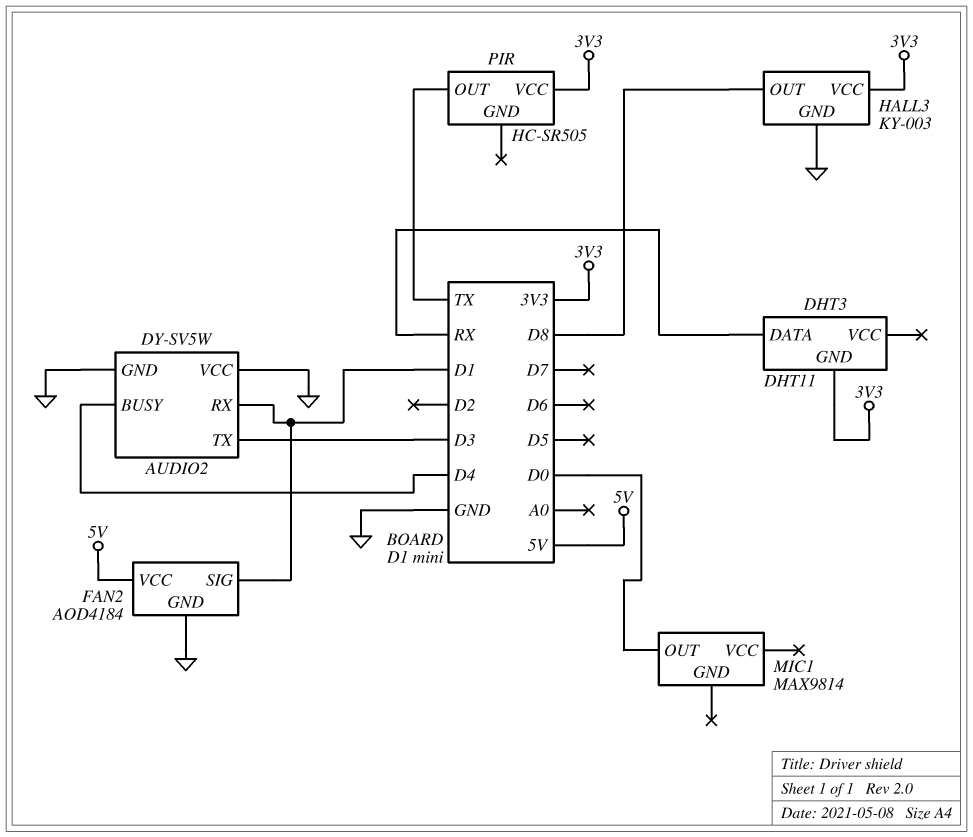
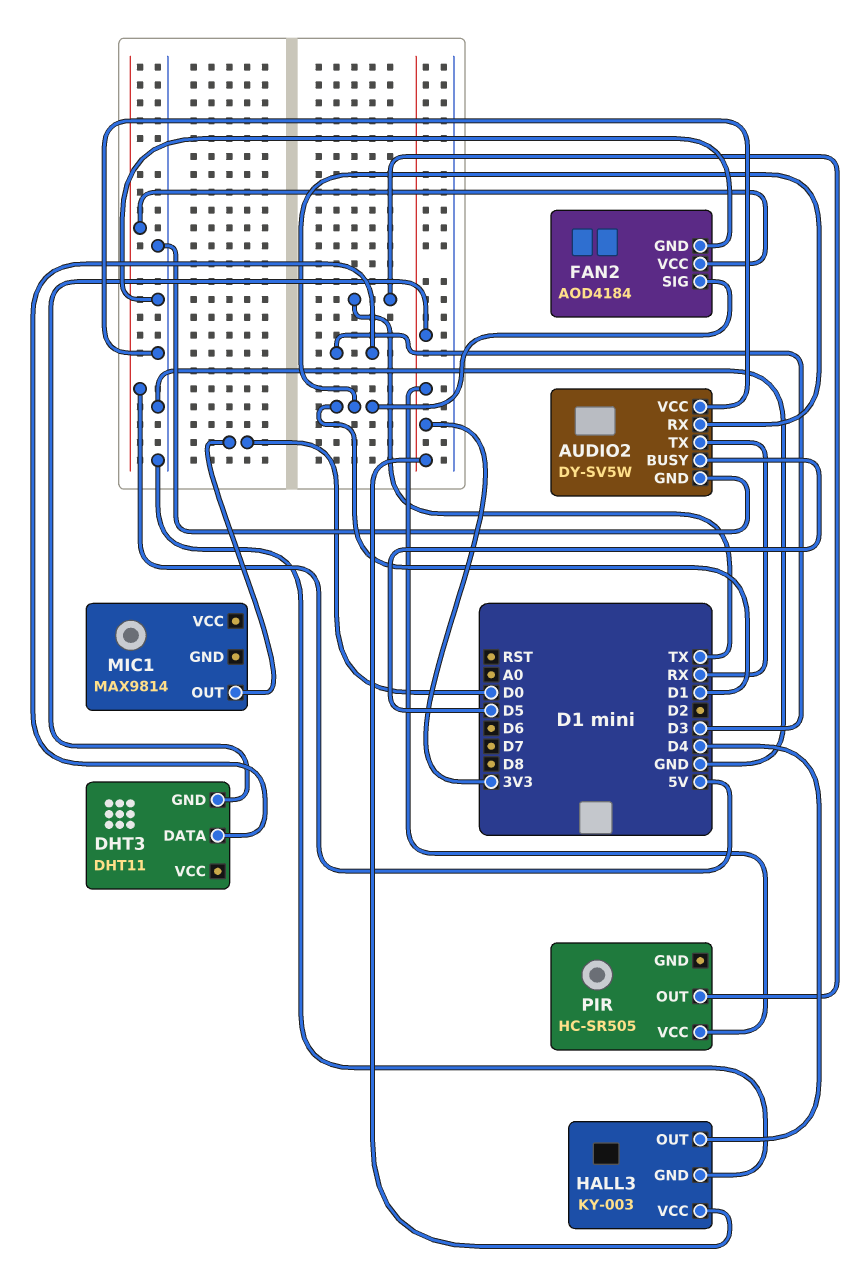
AUDIO2 pin BUSY: D4 -> D5
AUDIO2 pin TX: D3 -> RX
DHT3 pin DATA: RX -> D3
HALL3 pin OUT: D8 -> D4

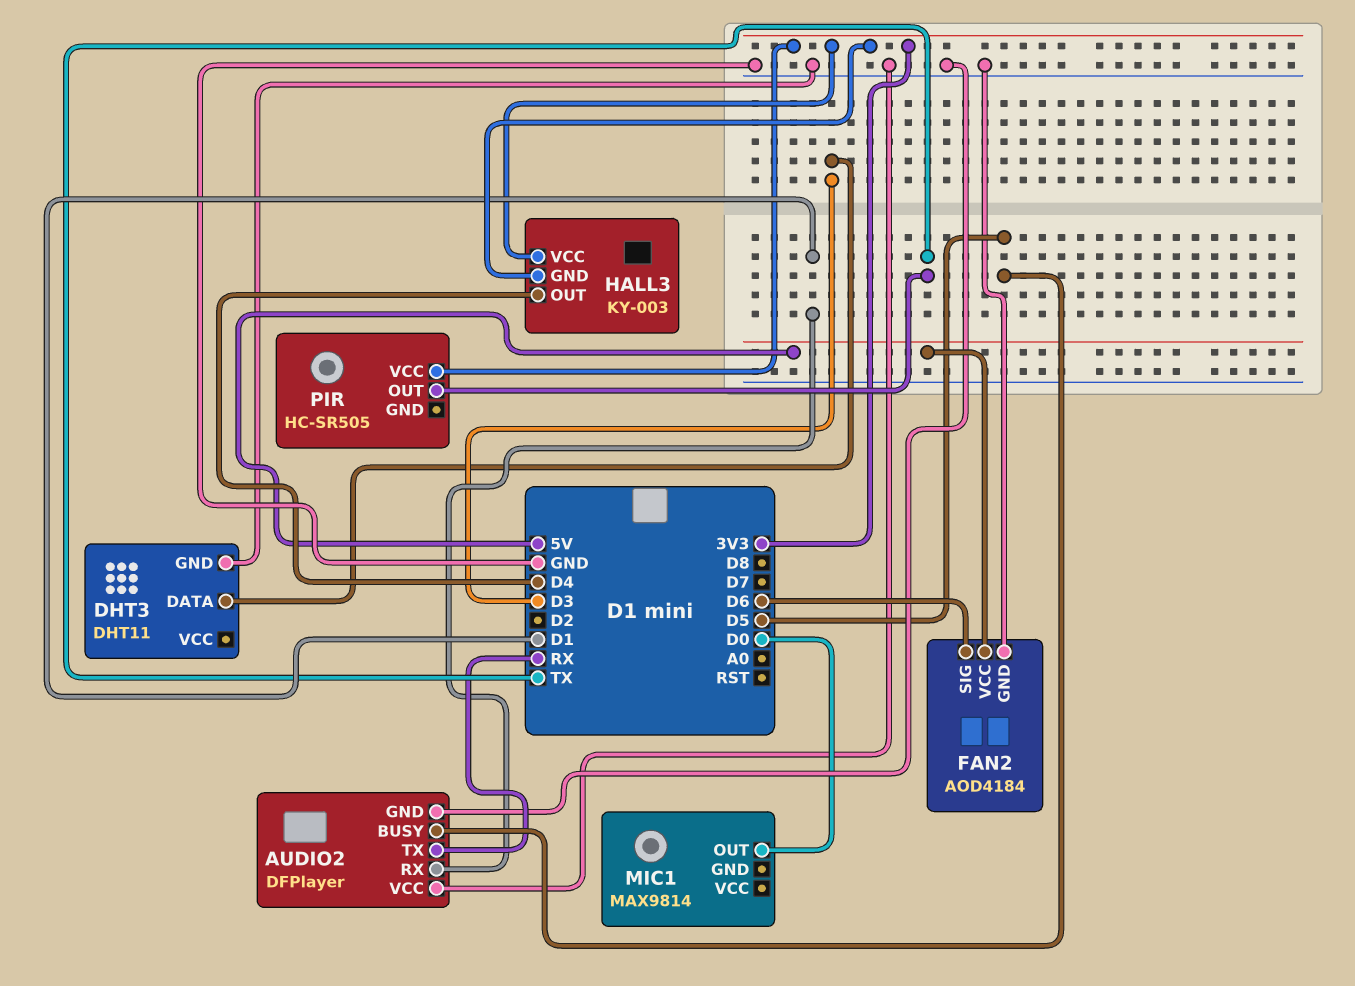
AUDIO2: DY-SV5W -> DFPlayer
DHT3 pin GND: 3V3 -> GND
FAN2 pin SIG: D1 -> D6
HALL3 pin GND: GND -> 3V3

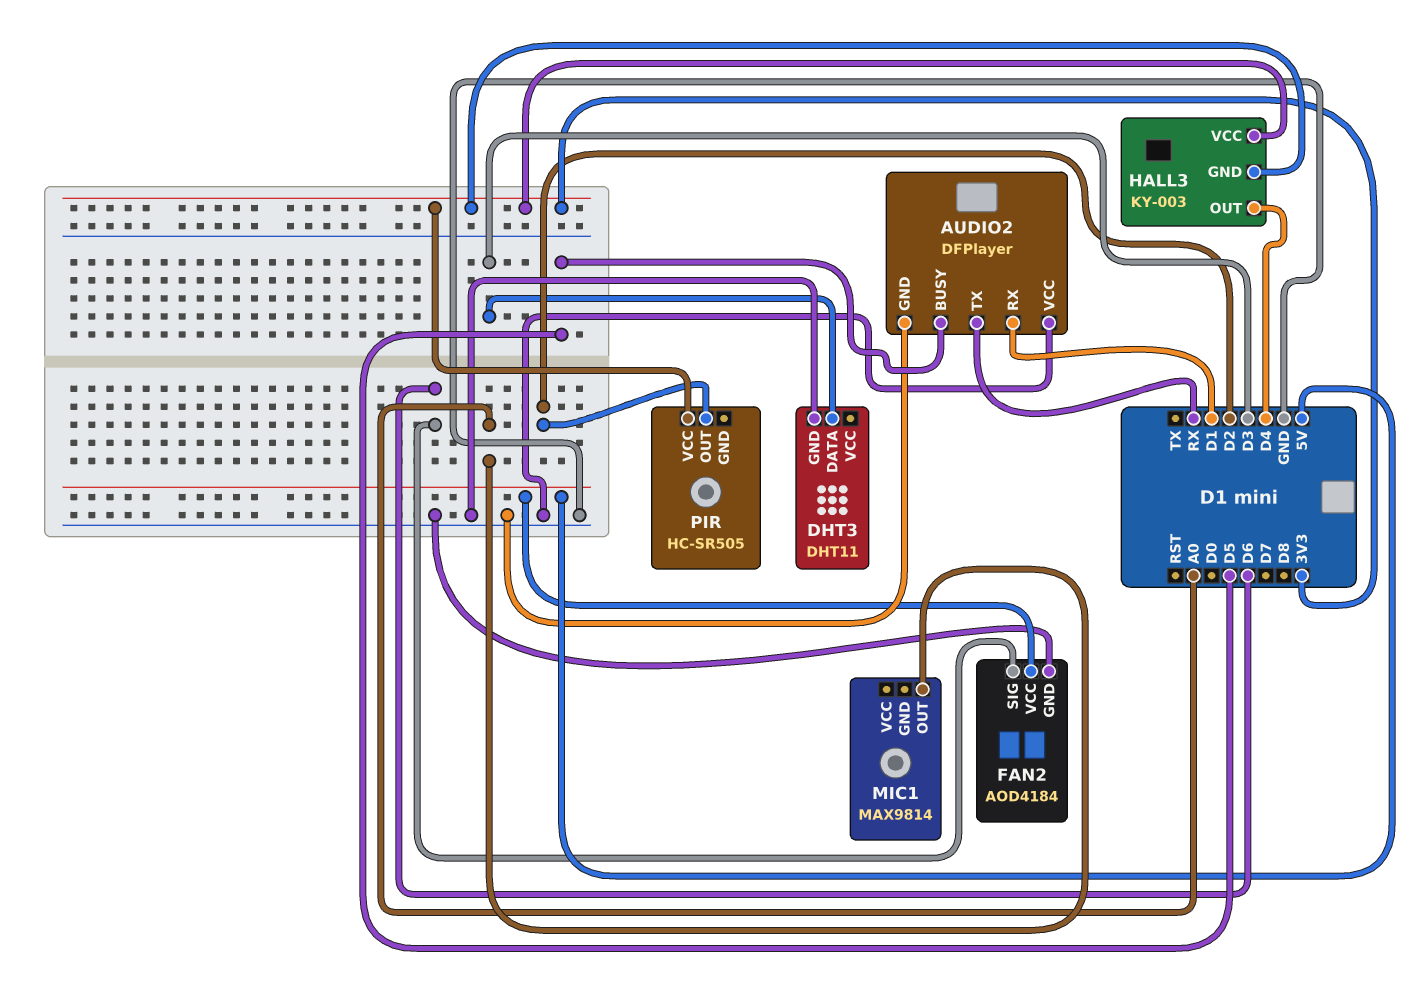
MIC1 pin OUT: D0 -> A0
PIR pin OUT: TX -> D2

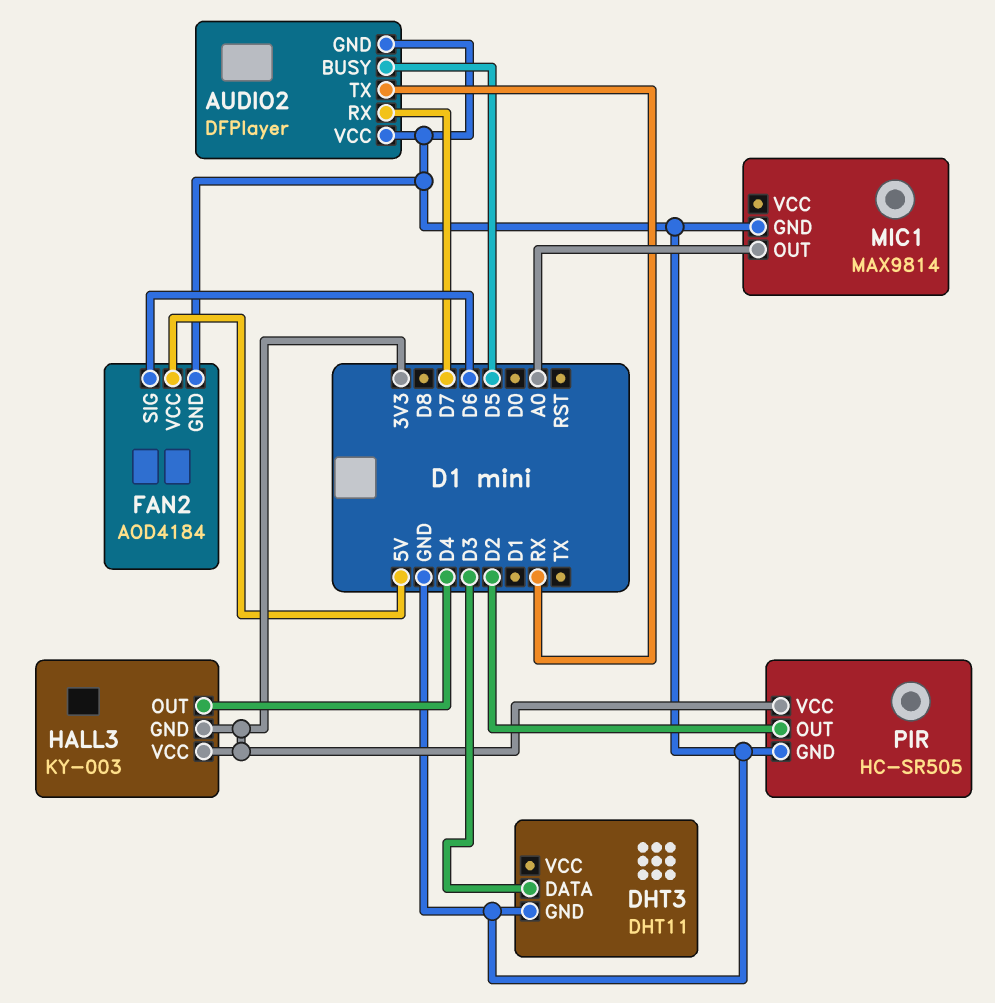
AUDIO2 pin RX: D1 -> D7
MIC1 pin GND: none -> GND
PIR pin GND: none -> GND

